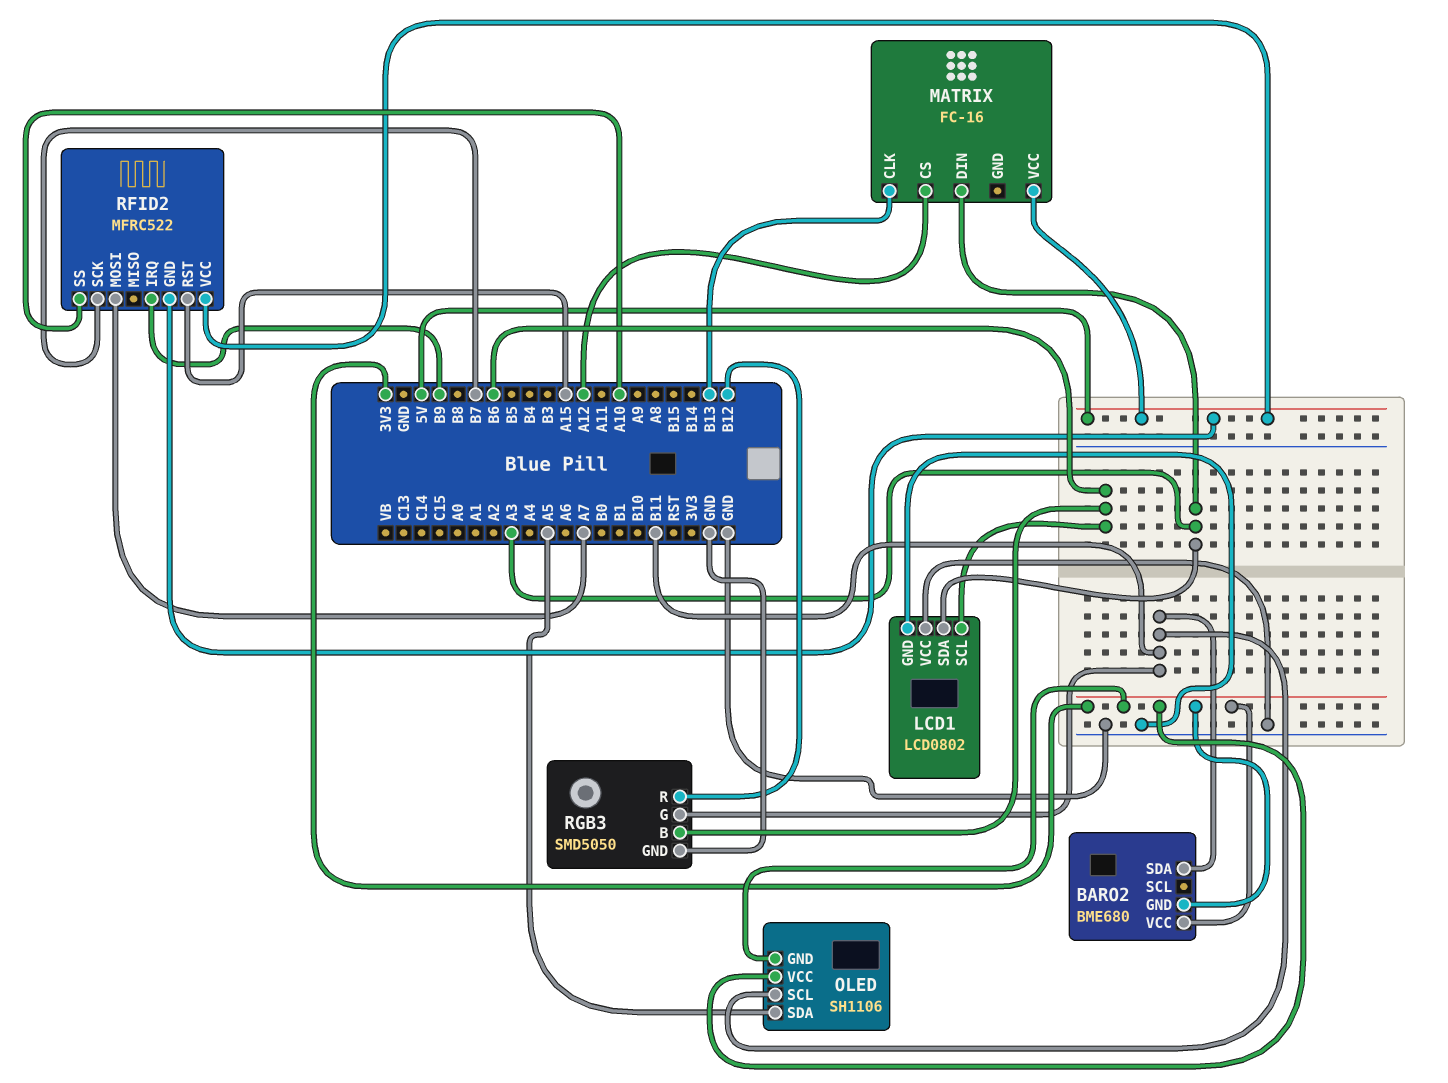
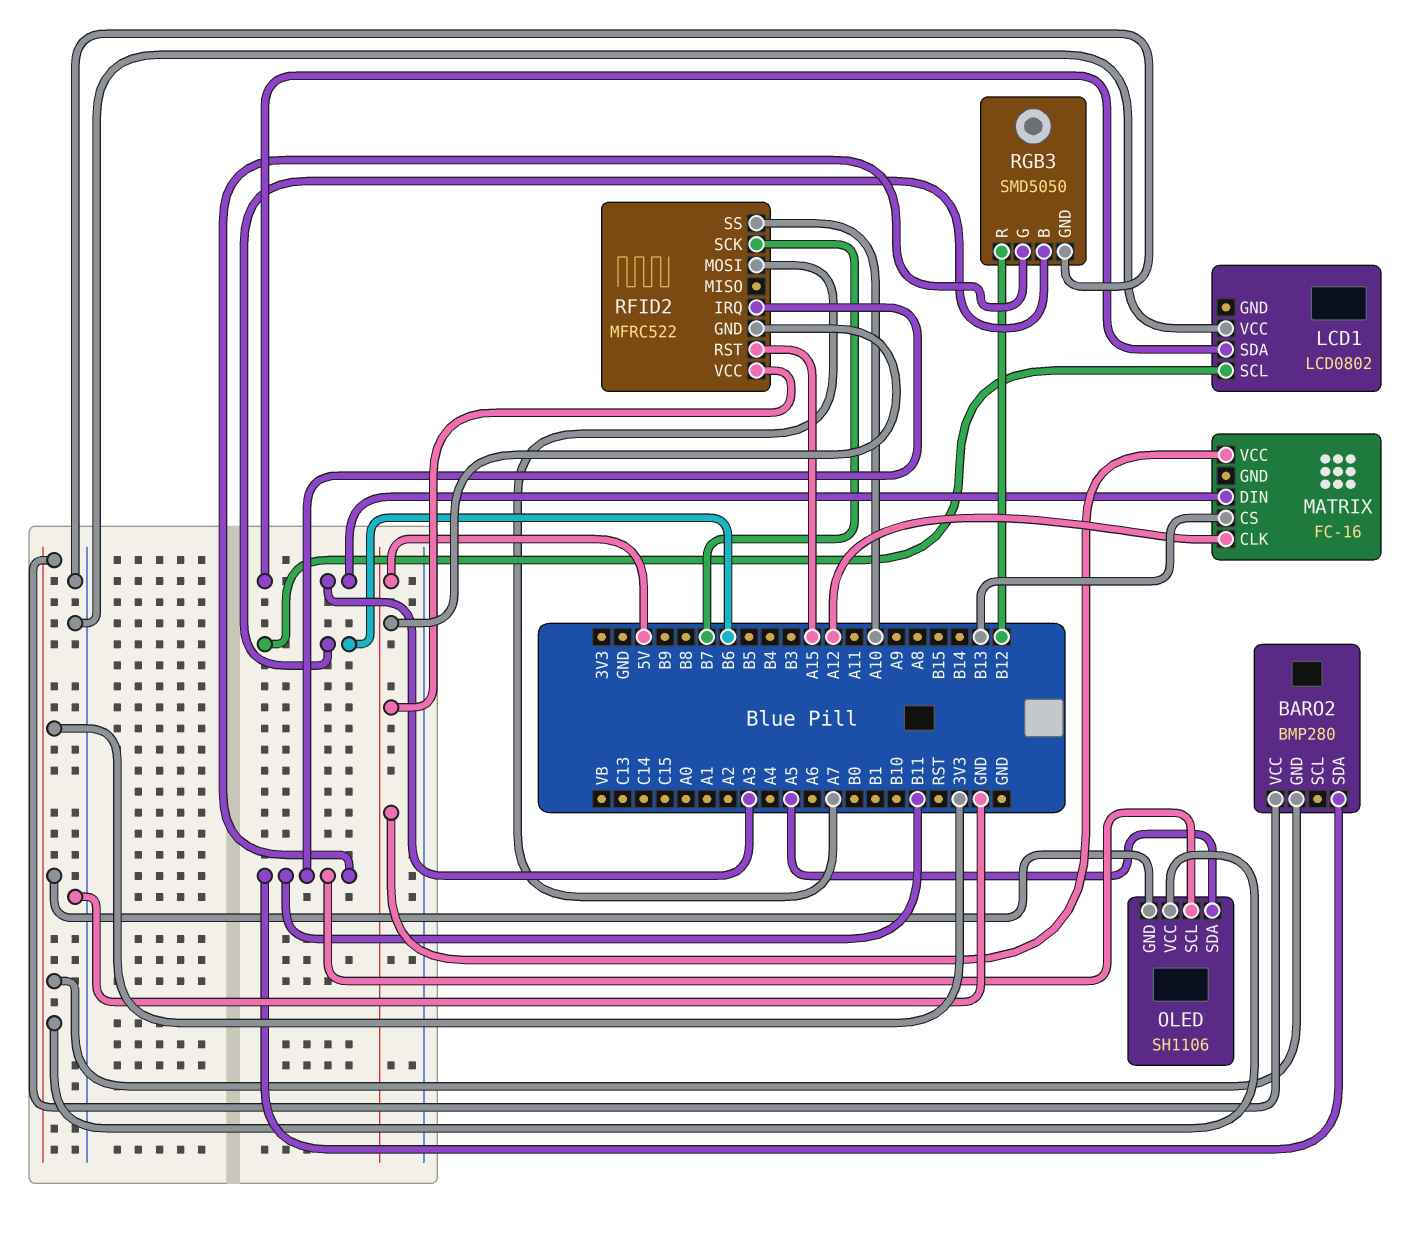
BARO2: BME680 -> BMP280
LCD1 pin GND: GND -> none
MATRIX pin CLK: B13 -> A12
MATRIX pin CS: A12 -> B13
RFID2 pin IRQ: B9 -> B11

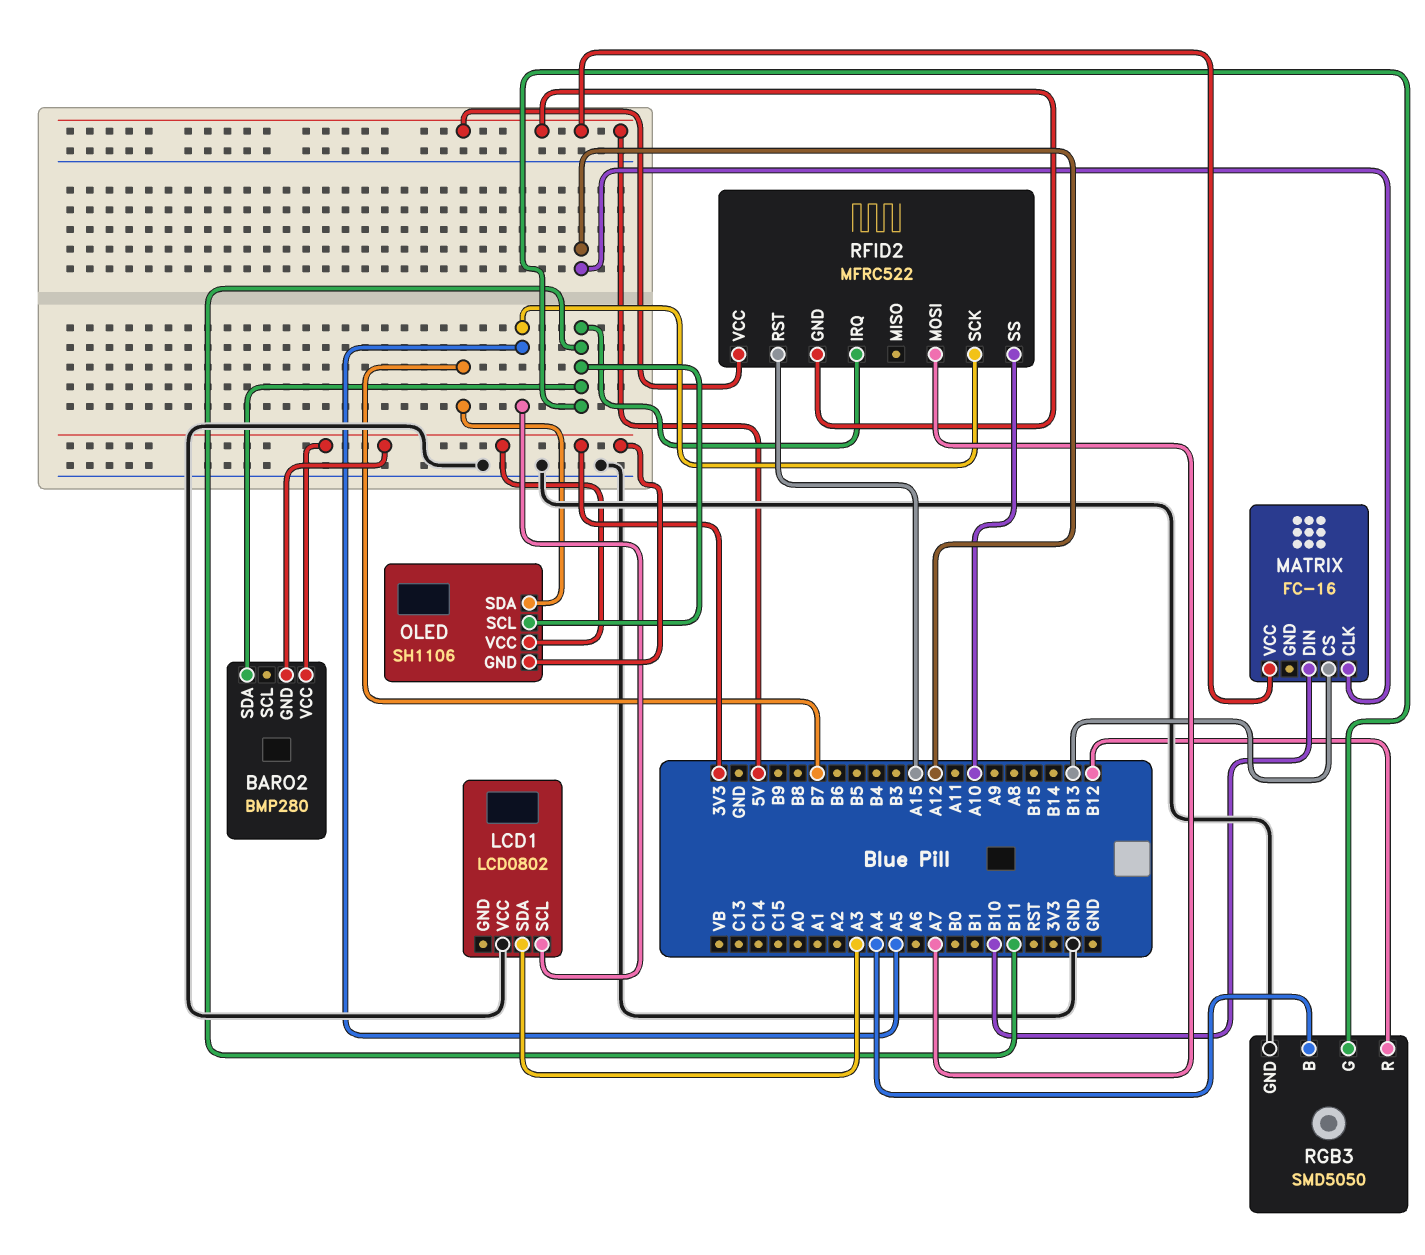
LCD1 pin SCL: B6 -> A5
MATRIX pin DIN: A3 -> B10
OLED pin SDA: A5 -> B7
RFID2 pin SCK: B7 -> A5
RGB3 pin B: B6 -> A4

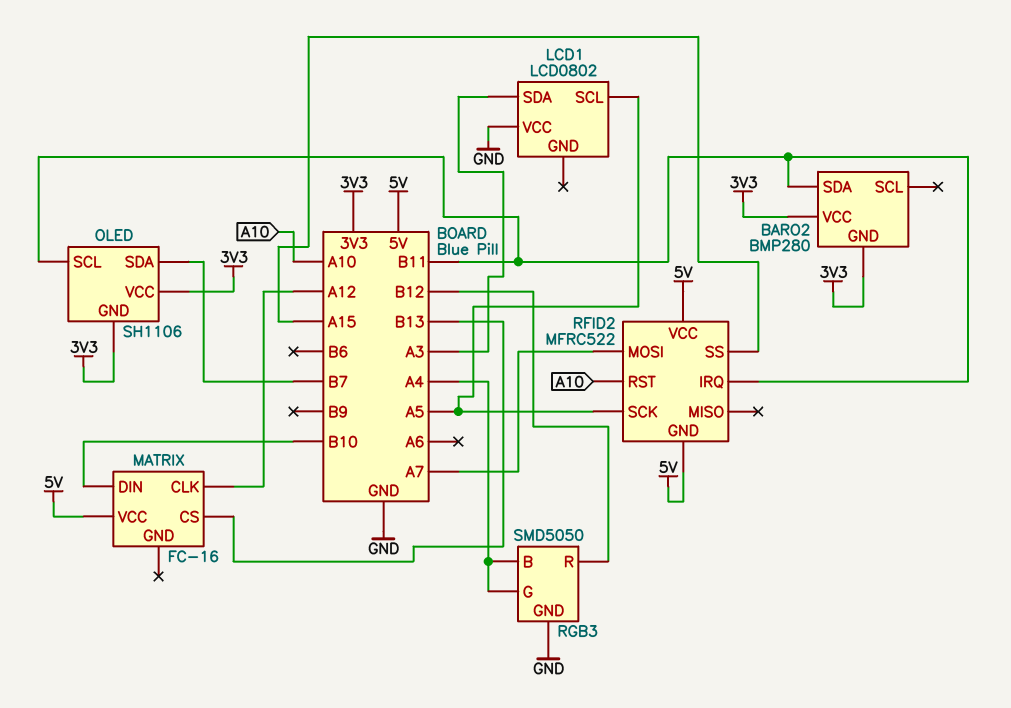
RFID2 pin RST: A15 -> A10
RFID2 pin SS: A10 -> A15
RGB3 pin G: B11 -> A4

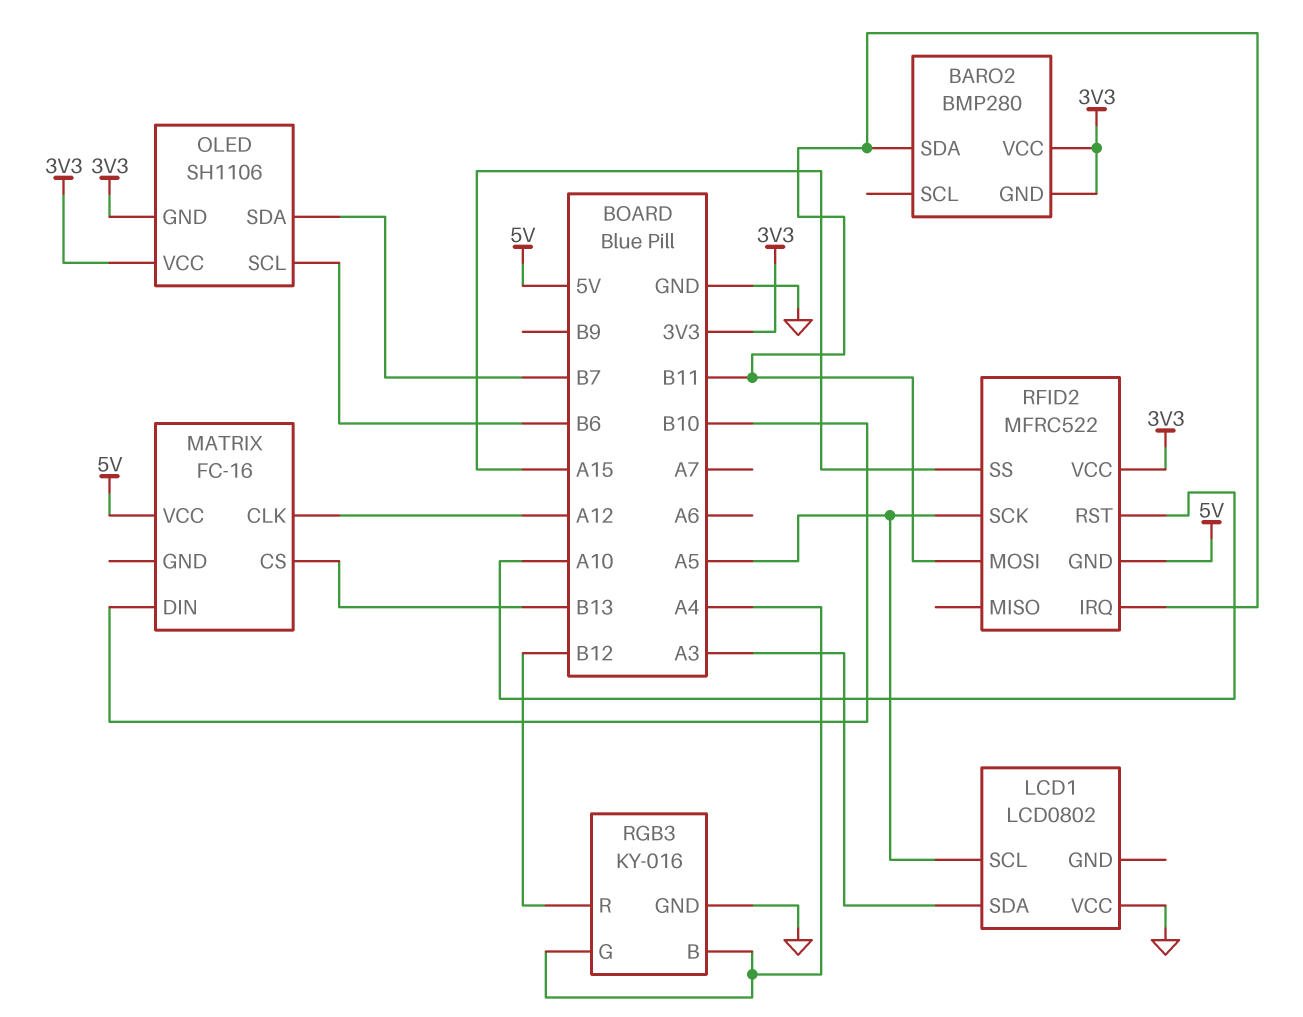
OLED pin SCL: B11 -> B6
RFID2 pin MOSI: A7 -> B11
RFID2 pin VCC: 5V -> 3V3
RGB3: SMD5050 -> KY-016

